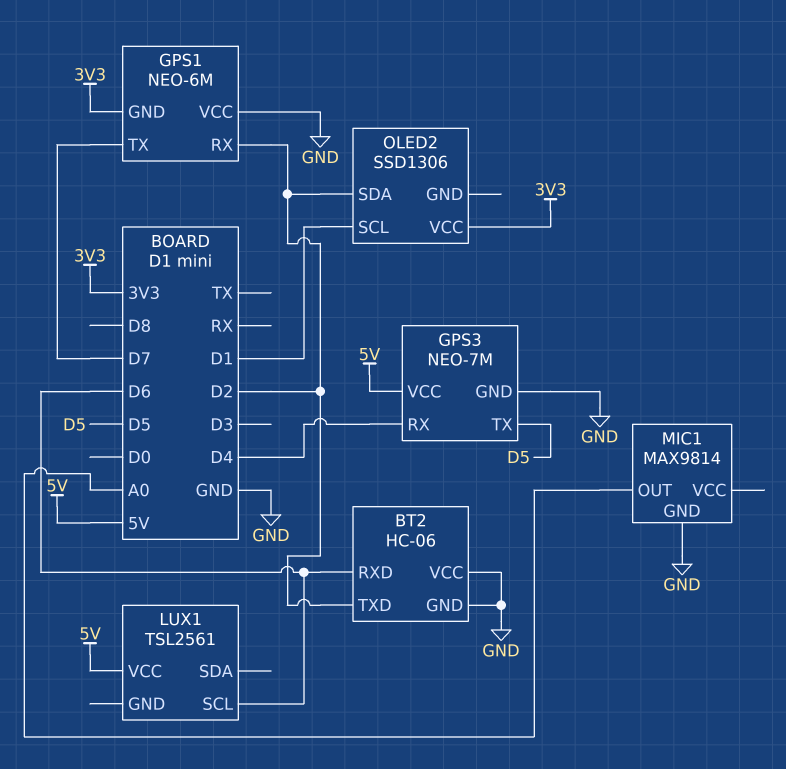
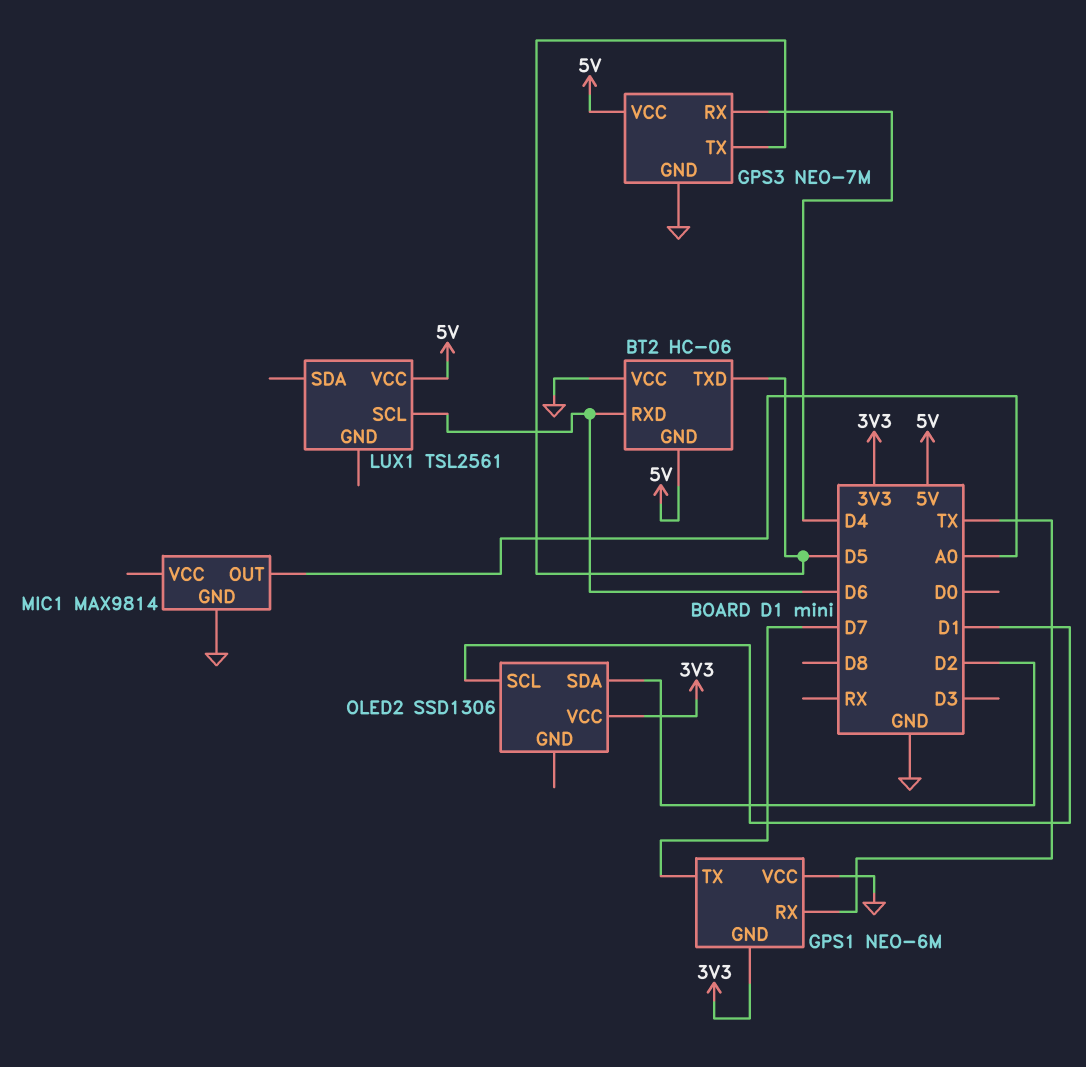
BT2 pin GND: GND -> 5V
BT2 pin TXD: D2 -> D5
GPS1 pin RX: D2 -> TX

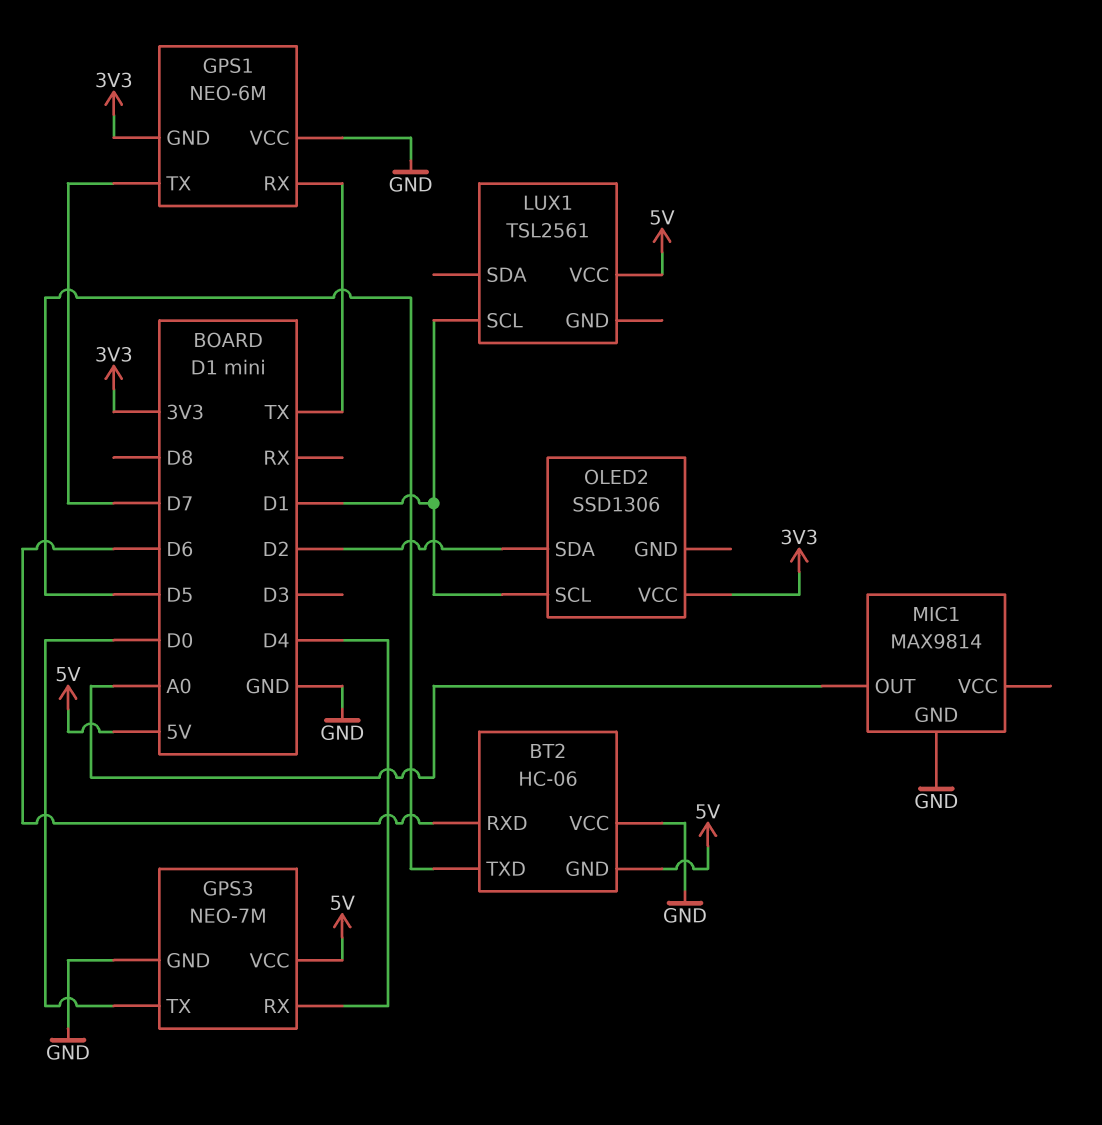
GPS3 pin TX: D5 -> D0
LUX1 pin SCL: D6 -> D1

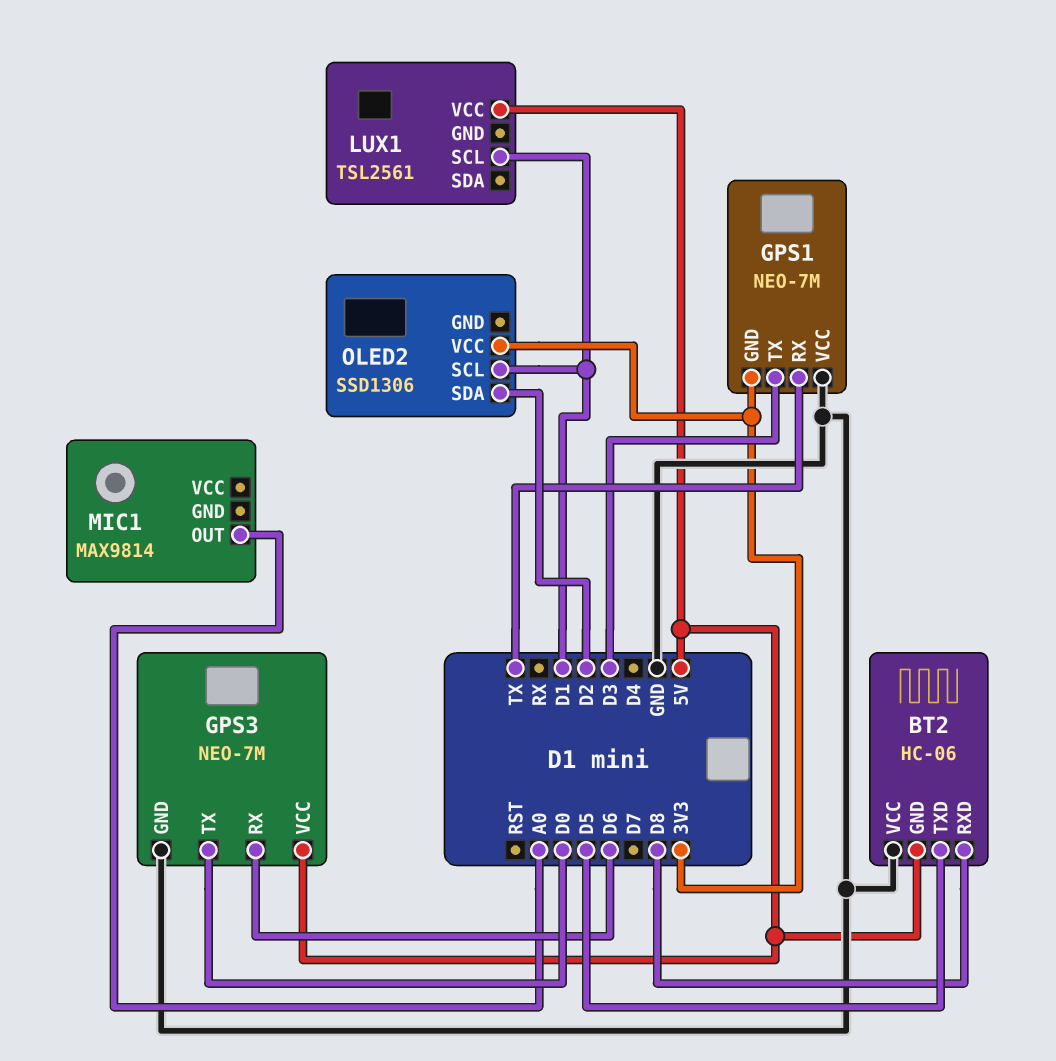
BT2 pin RXD: D6 -> D8
GPS1: NEO-6M -> NEO-7M
GPS1 pin TX: D7 -> D3
GPS3 pin RX: D4 -> D6
MIC1 pin GND: GND -> none

